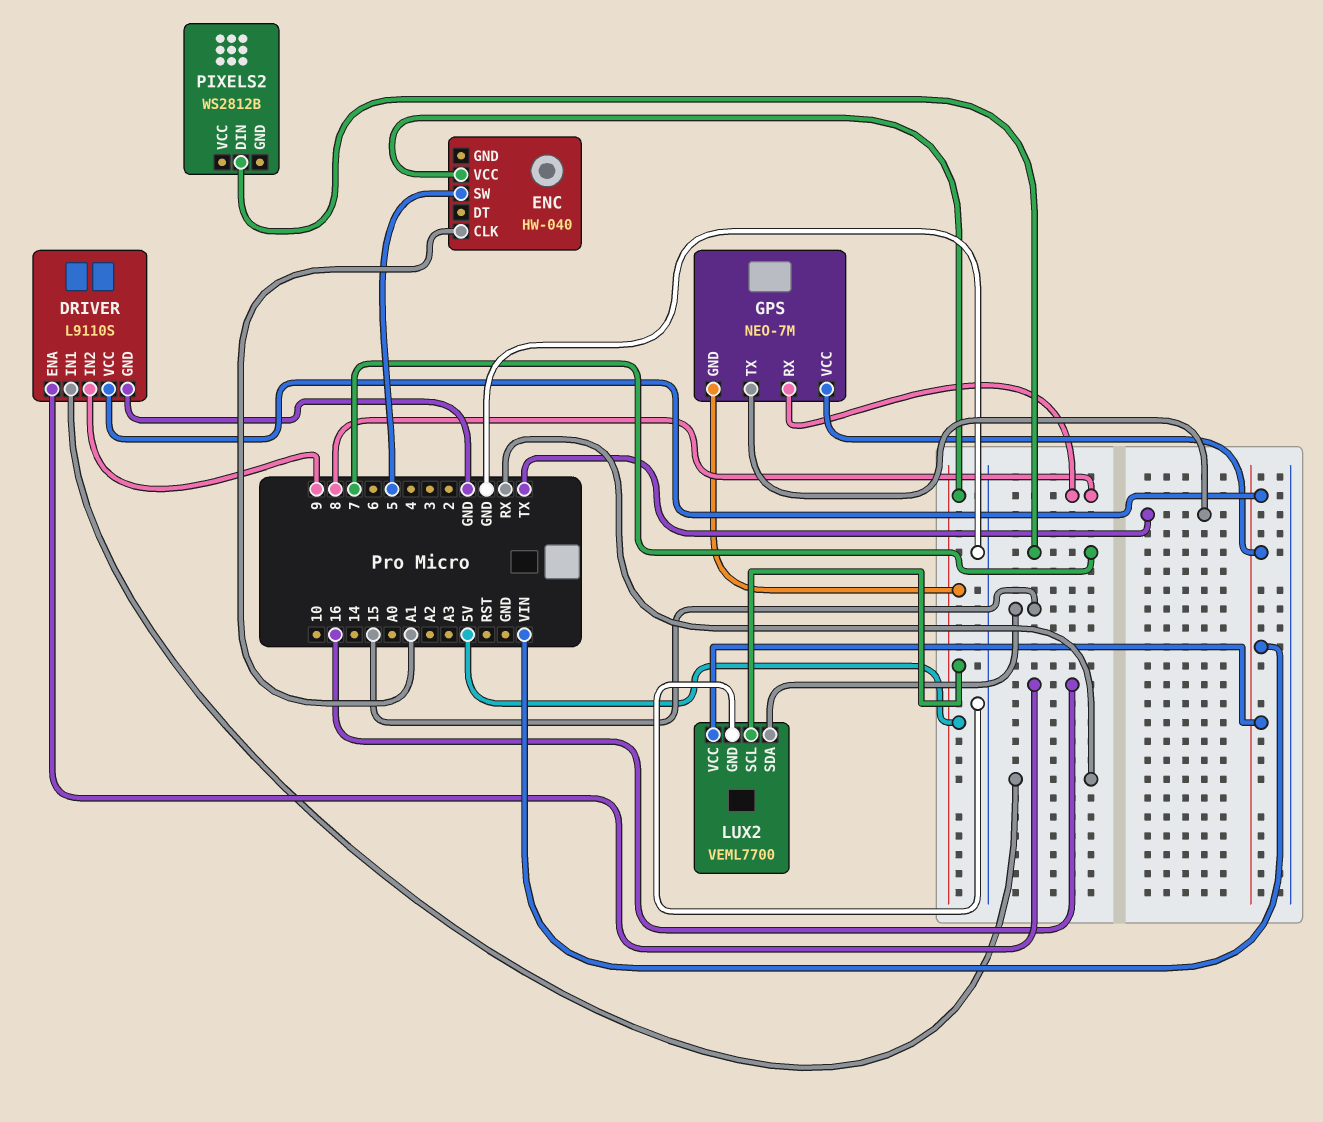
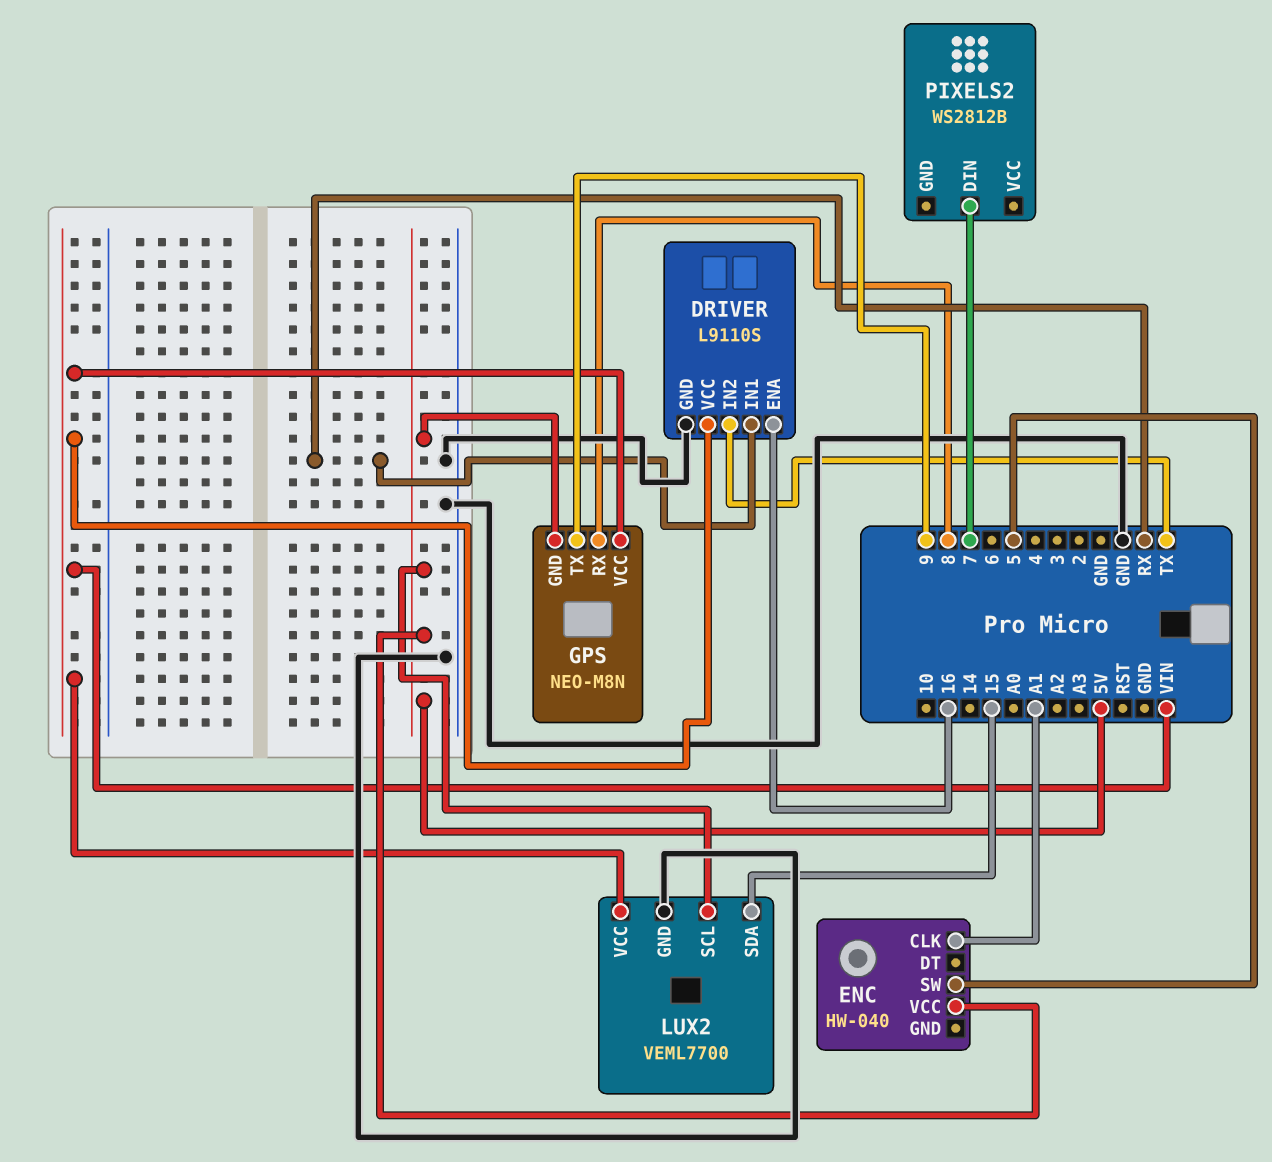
DRIVER pin IN2: 9 -> TX
GPS: NEO-7M -> NEO-M8N
GPS pin TX: TX -> 9

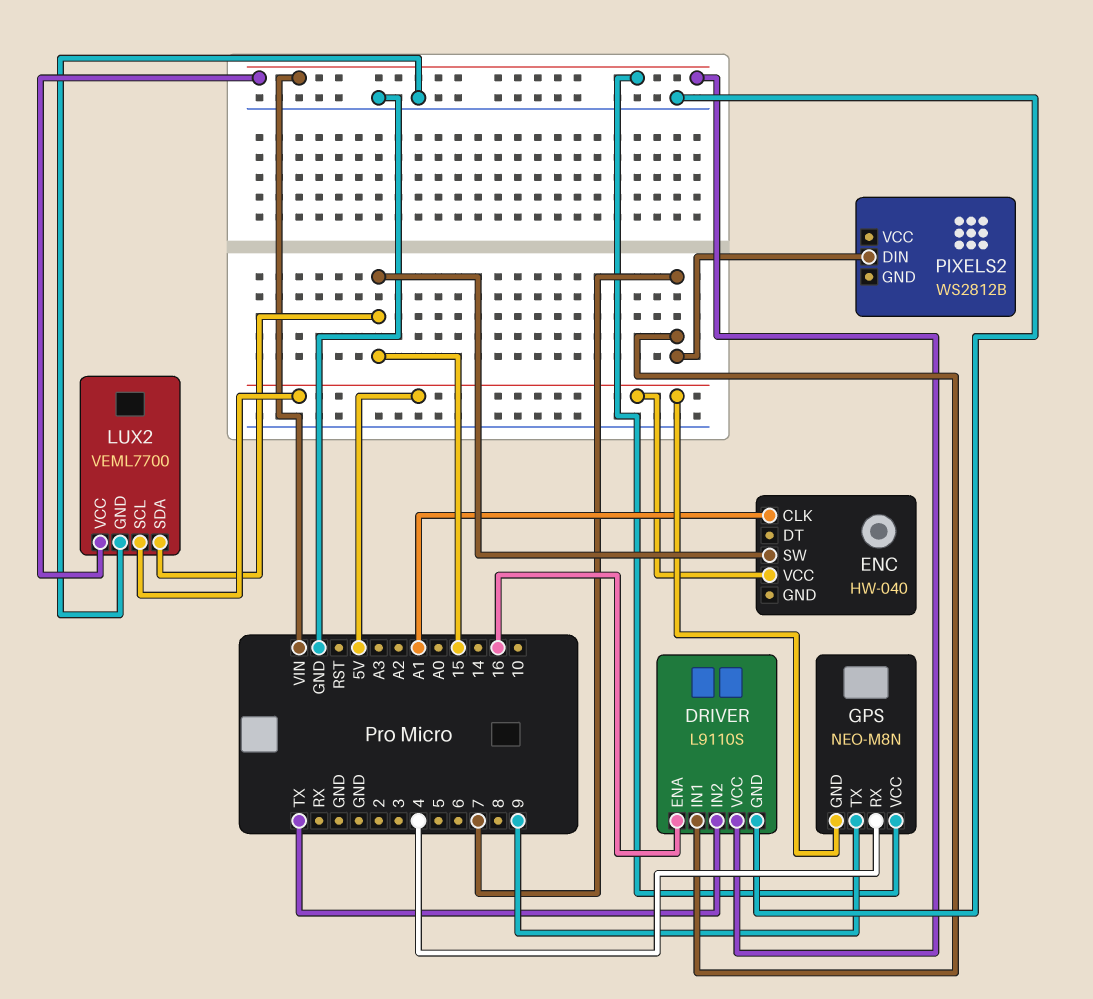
DRIVER pin IN1: RX -> 7
ENC pin SW: 5 -> 15
GPS pin RX: 8 -> 4

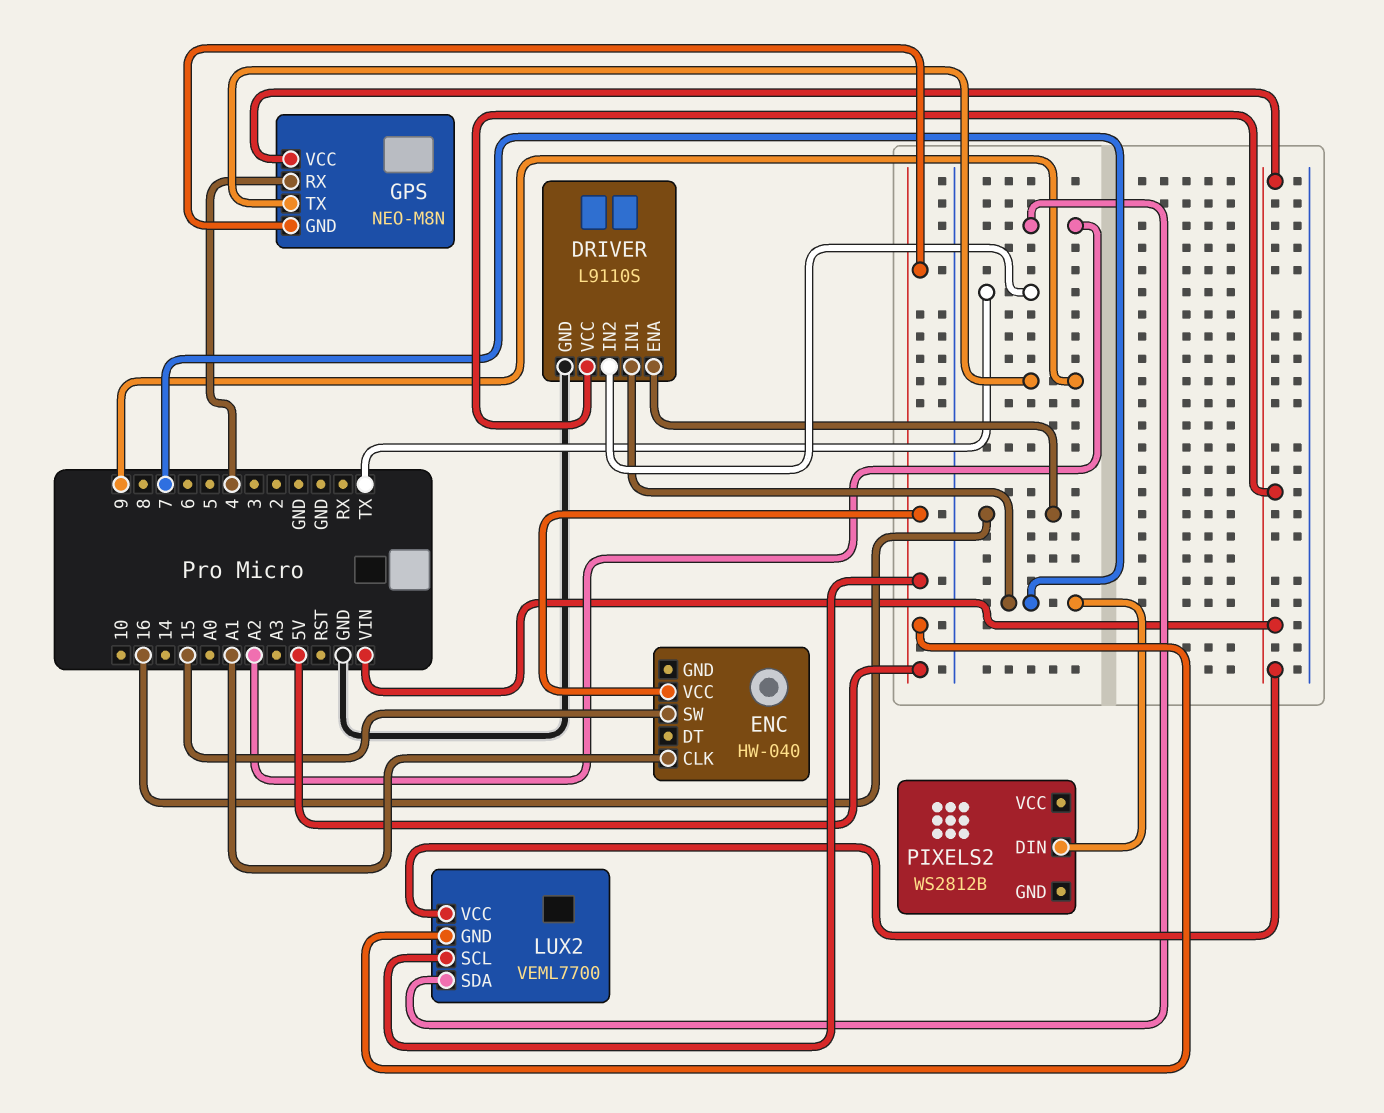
LUX2 pin GND: GND -> 5V
LUX2 pin SDA: 15 -> A2

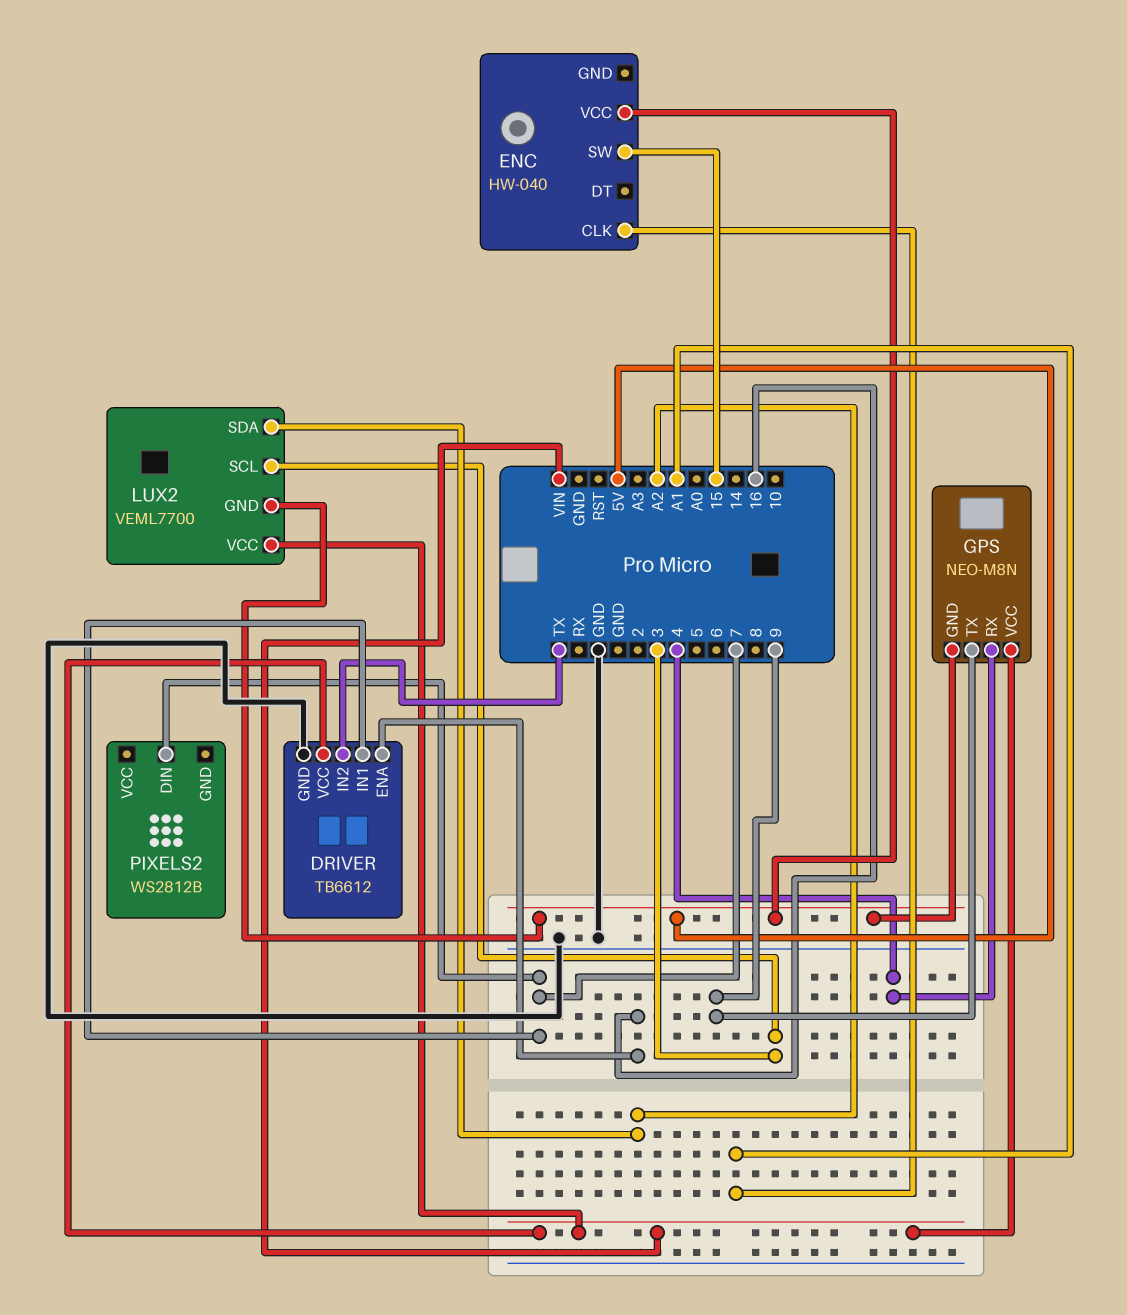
DRIVER: L9110S -> TB6612
LUX2 pin SCL: 5V -> 3

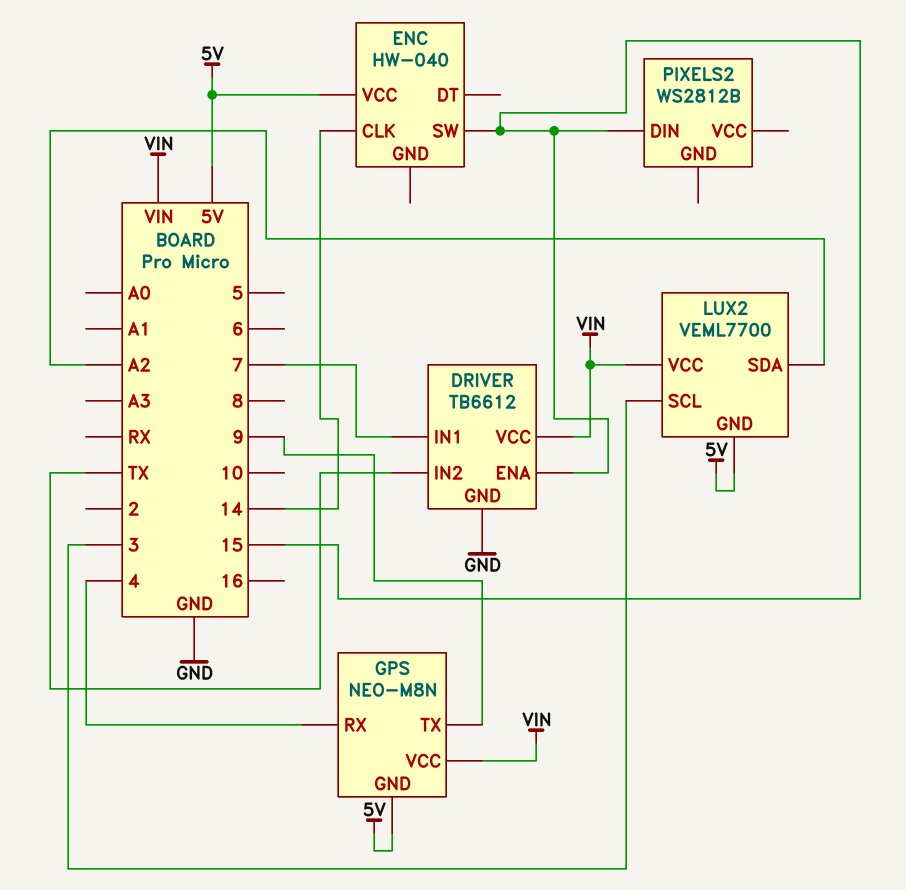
DRIVER pin ENA: 16 -> 15
ENC pin CLK: A1 -> 14
PIXELS2 pin DIN: 7 -> 15

